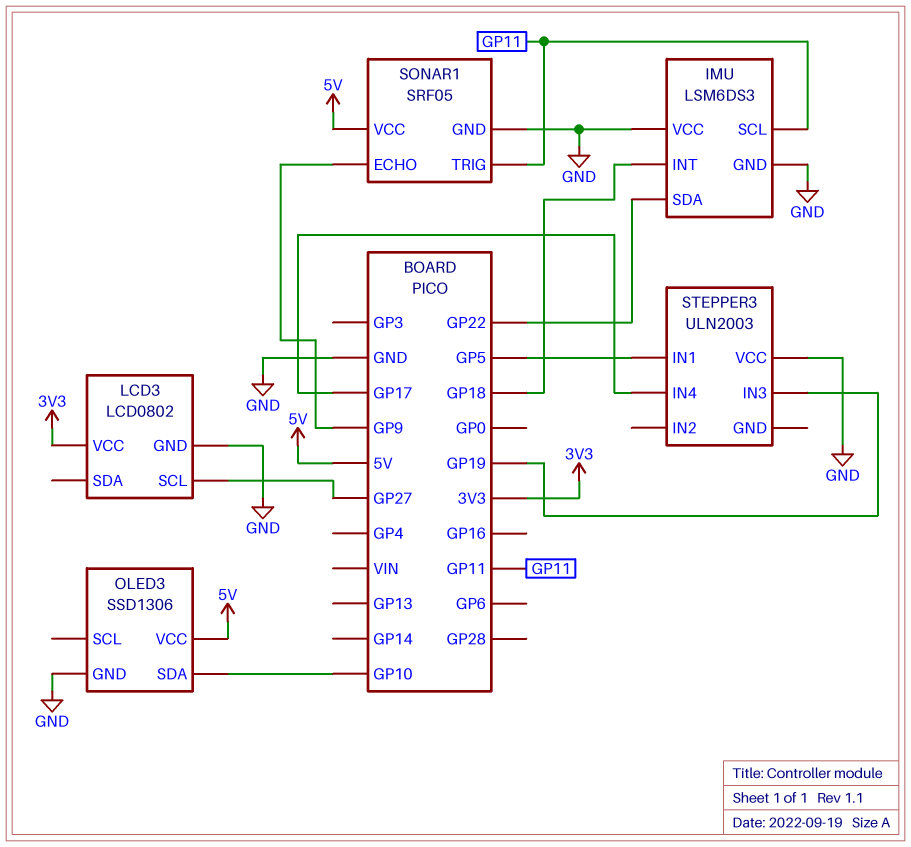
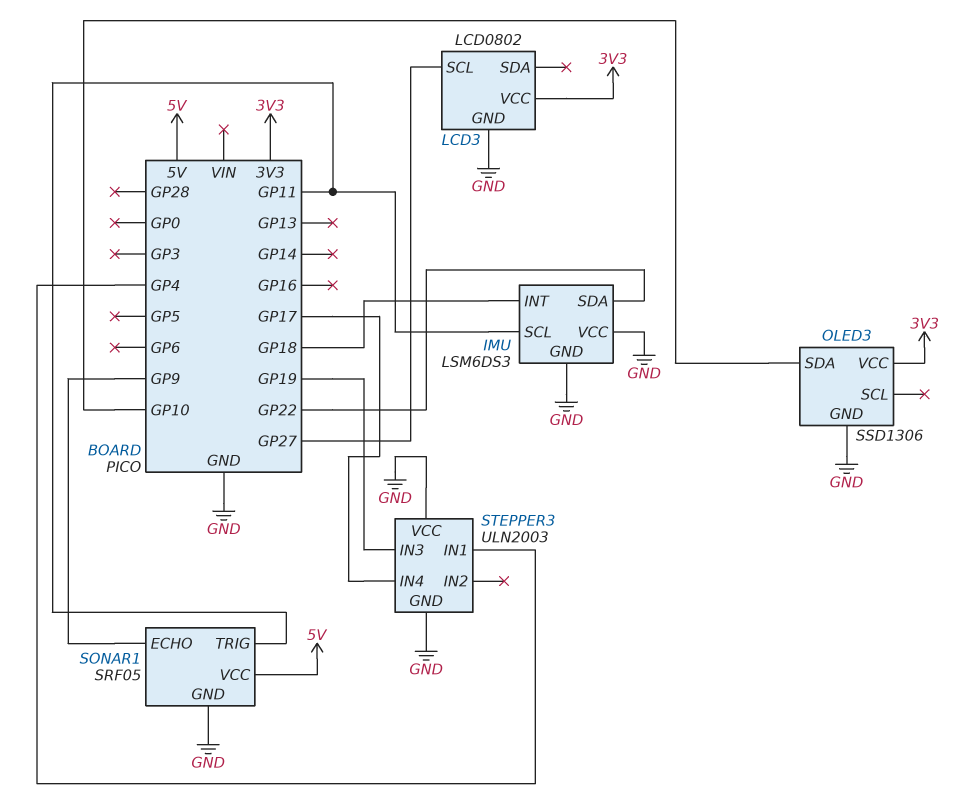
OLED3 pin VCC: 5V -> 3V3
STEPPER3 pin GND: none -> GND
STEPPER3 pin IN1: GP5 -> GP4

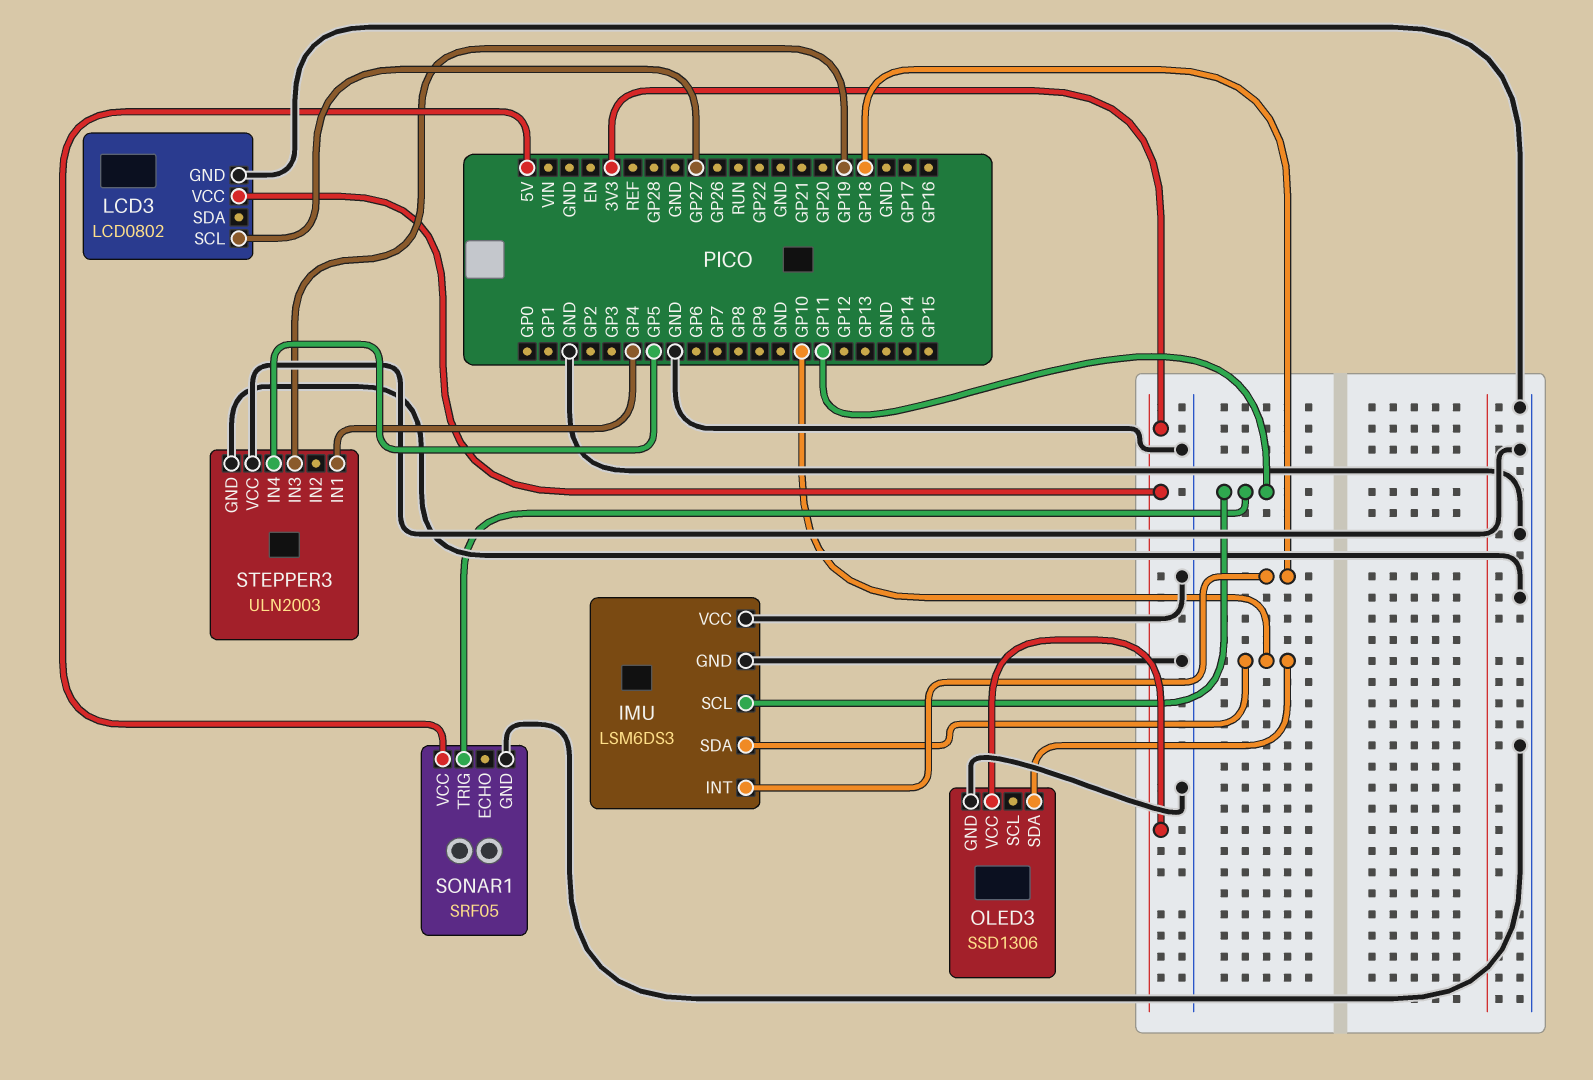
IMU pin SDA: GP22 -> GP10
SONAR1 pin ECHO: GP9 -> none
STEPPER3 pin IN4: GP17 -> GP5

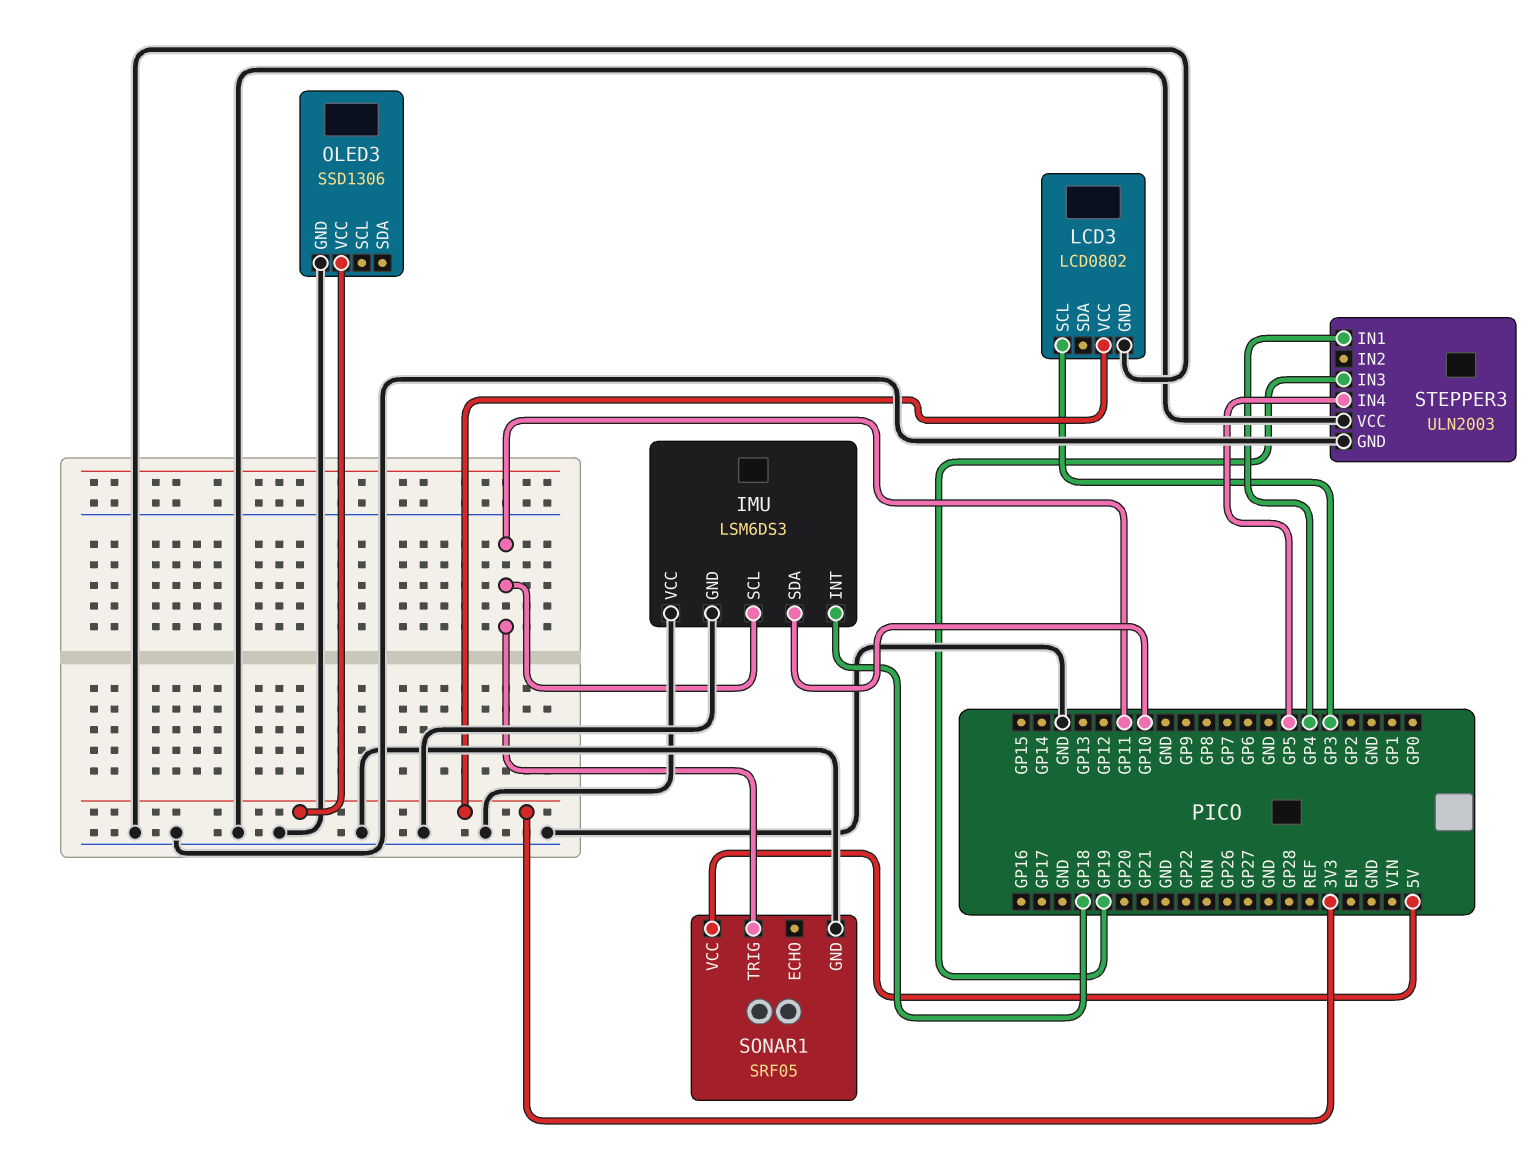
LCD3 pin SCL: GP27 -> GP3
OLED3 pin SDA: GP10 -> none

